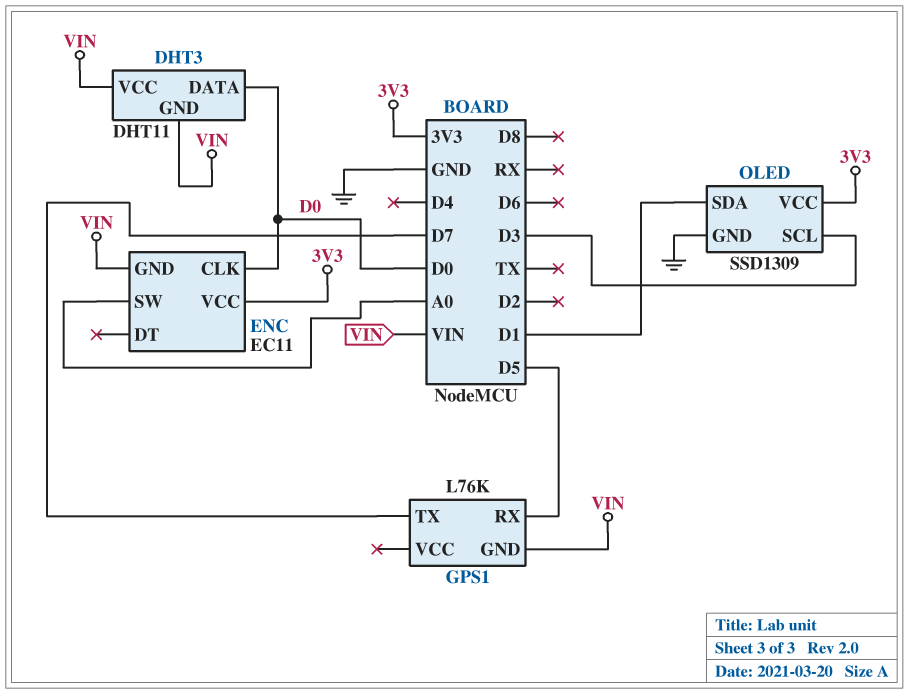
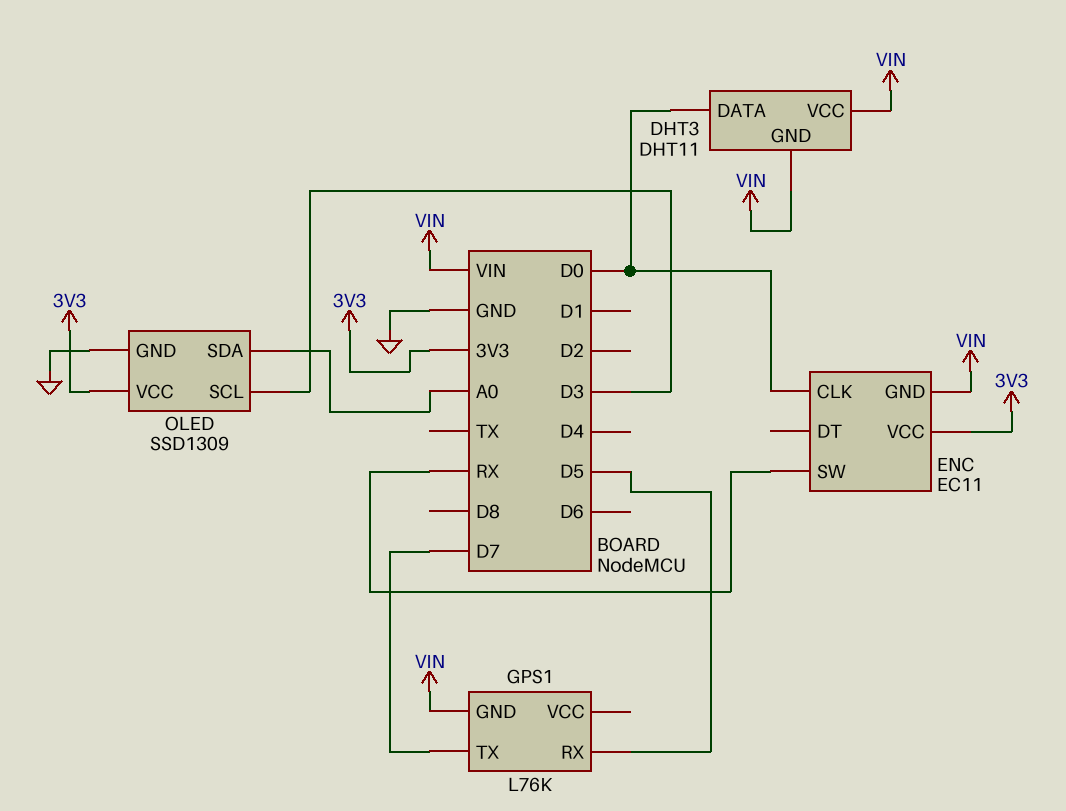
ENC pin SW: A0 -> RX
OLED pin SDA: D1 -> A0

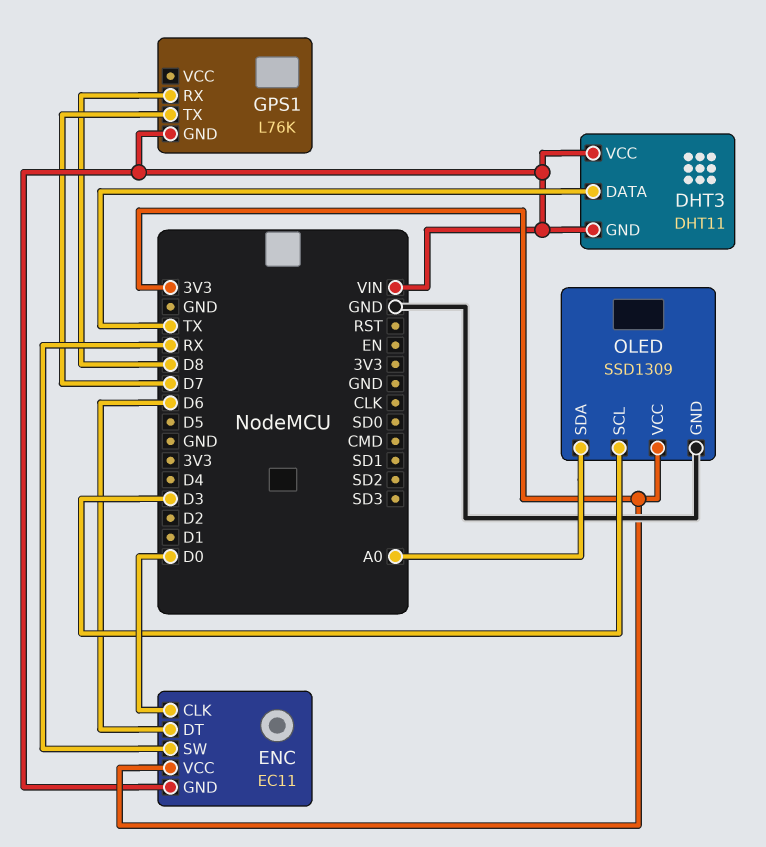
DHT3 pin DATA: D0 -> TX
ENC pin DT: none -> D6
GPS1 pin RX: D5 -> D8

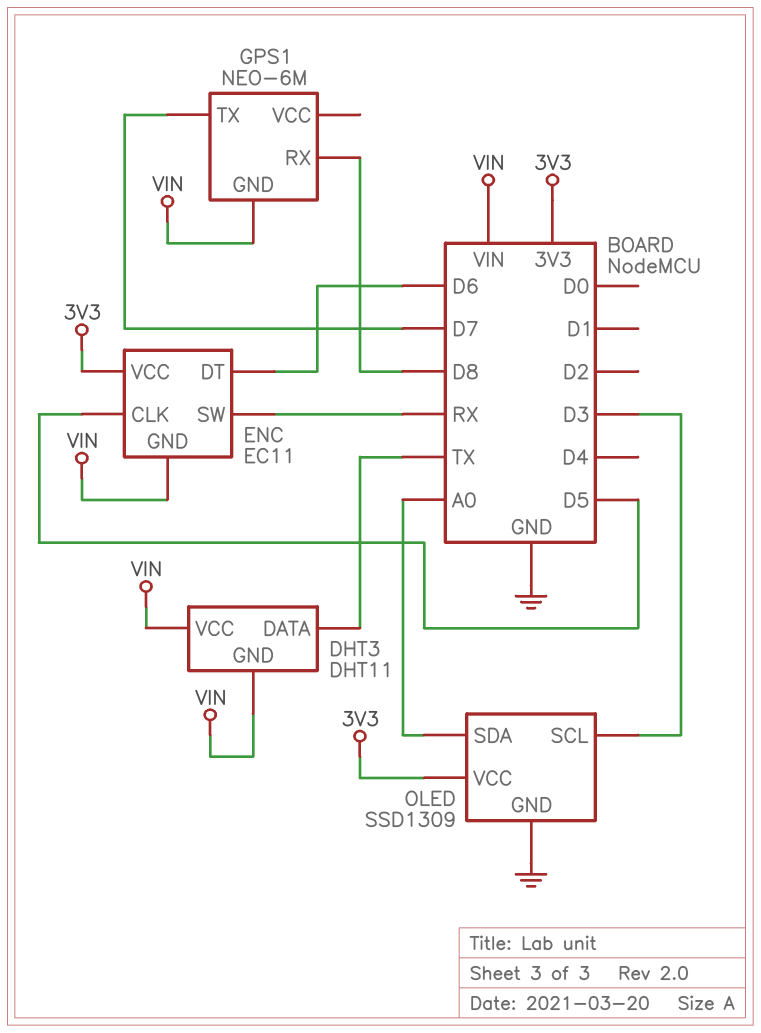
ENC pin CLK: D0 -> D5
GPS1: L76K -> NEO-6M

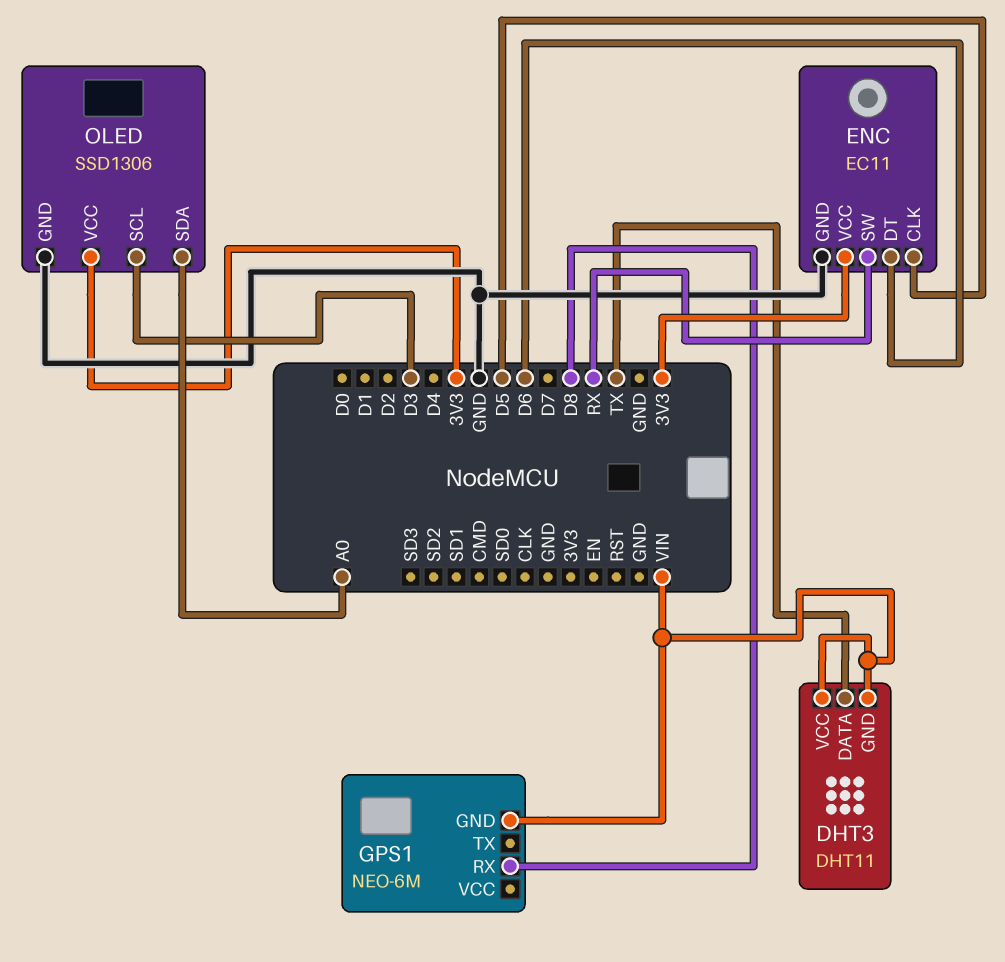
ENC pin GND: VIN -> GND
GPS1 pin TX: D7 -> none
OLED: SSD1309 -> SSD1306

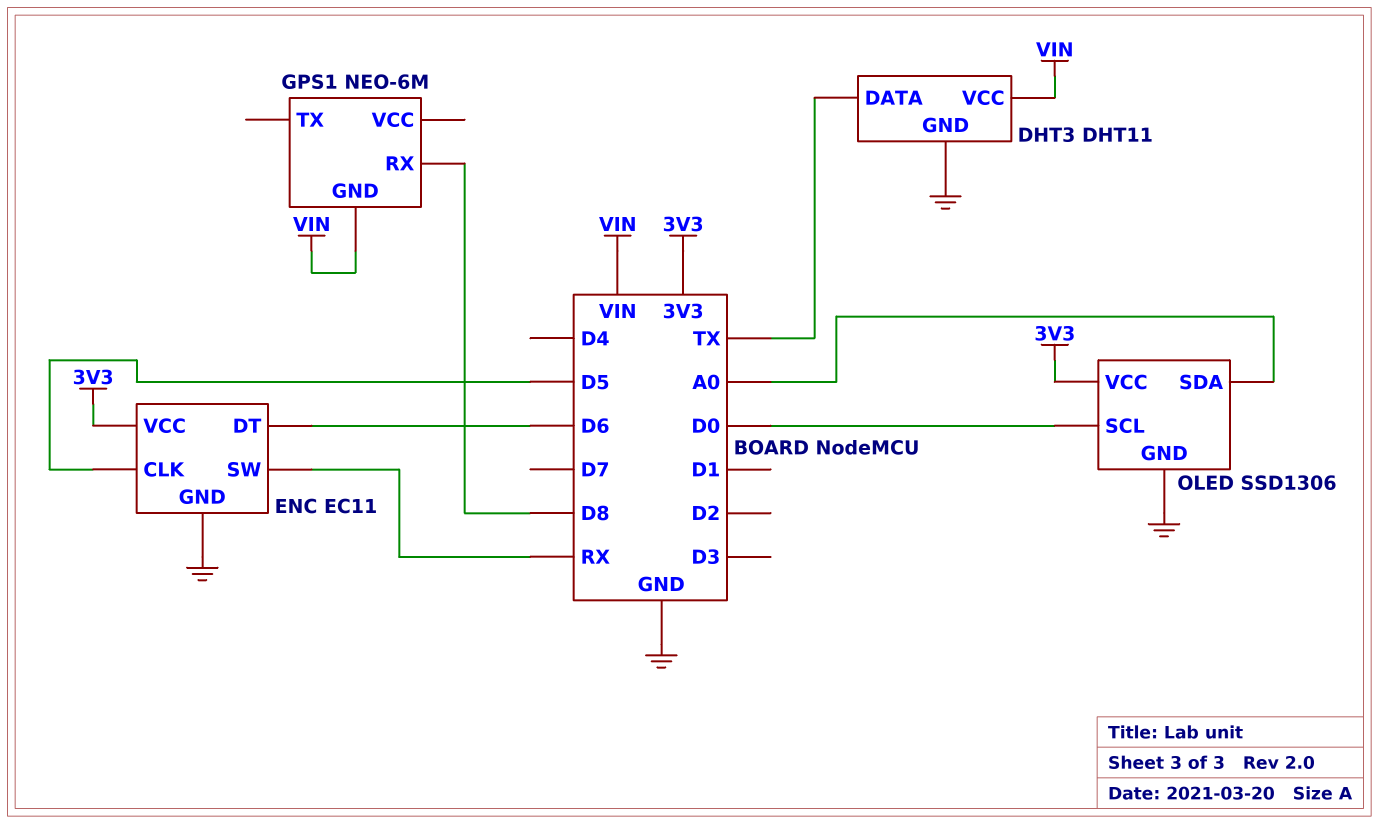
DHT3 pin GND: VIN -> GND
OLED pin SCL: D3 -> D0

